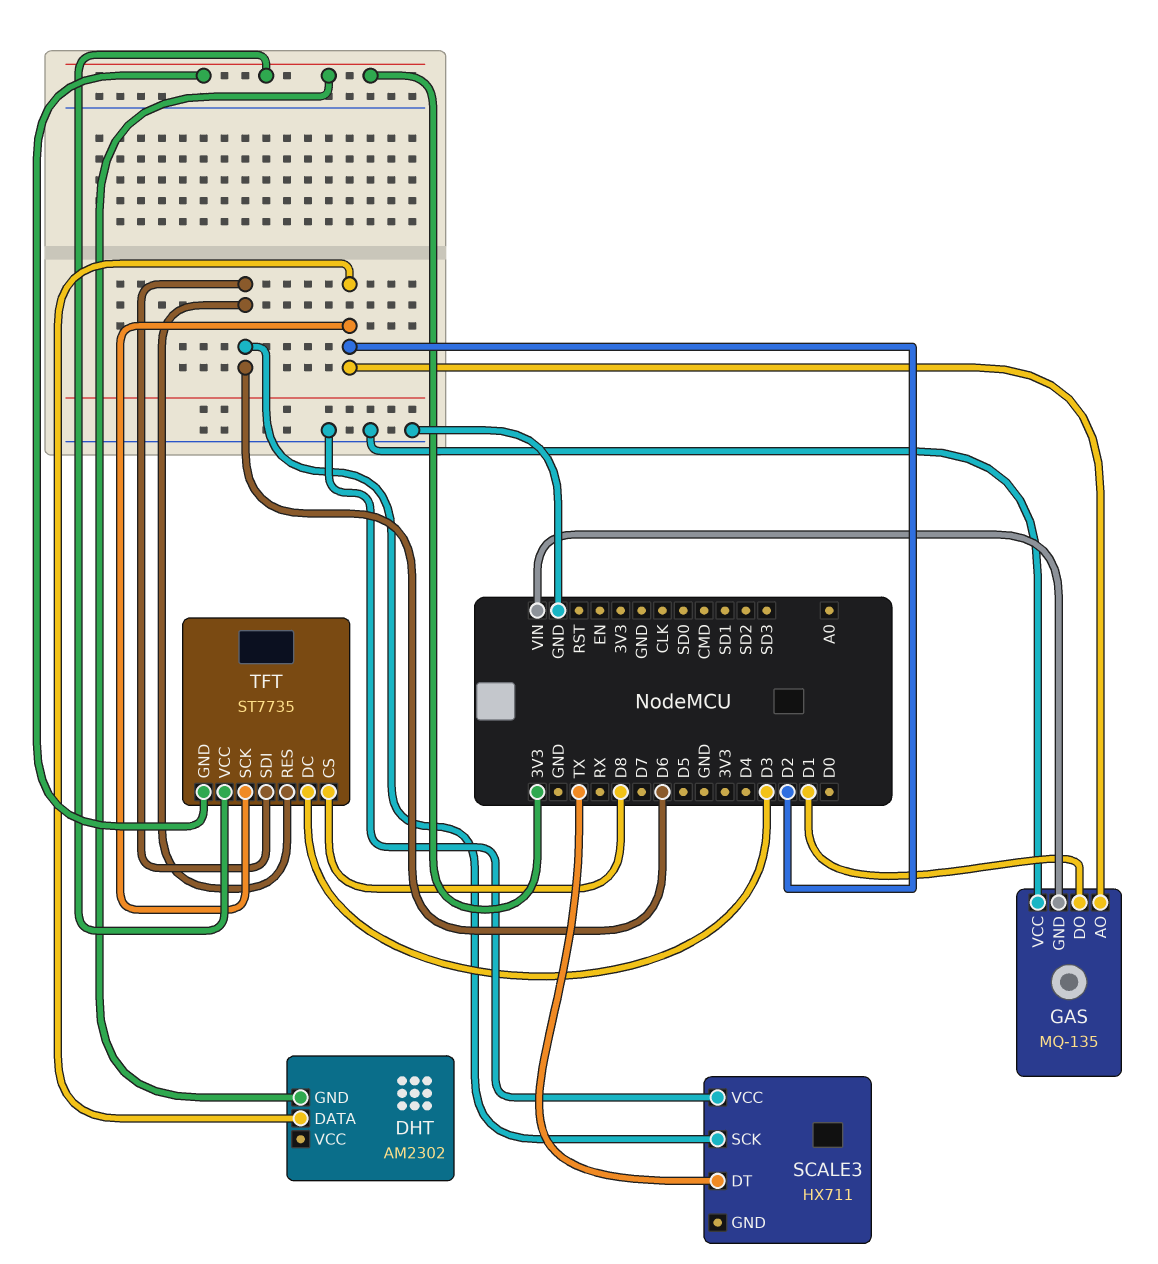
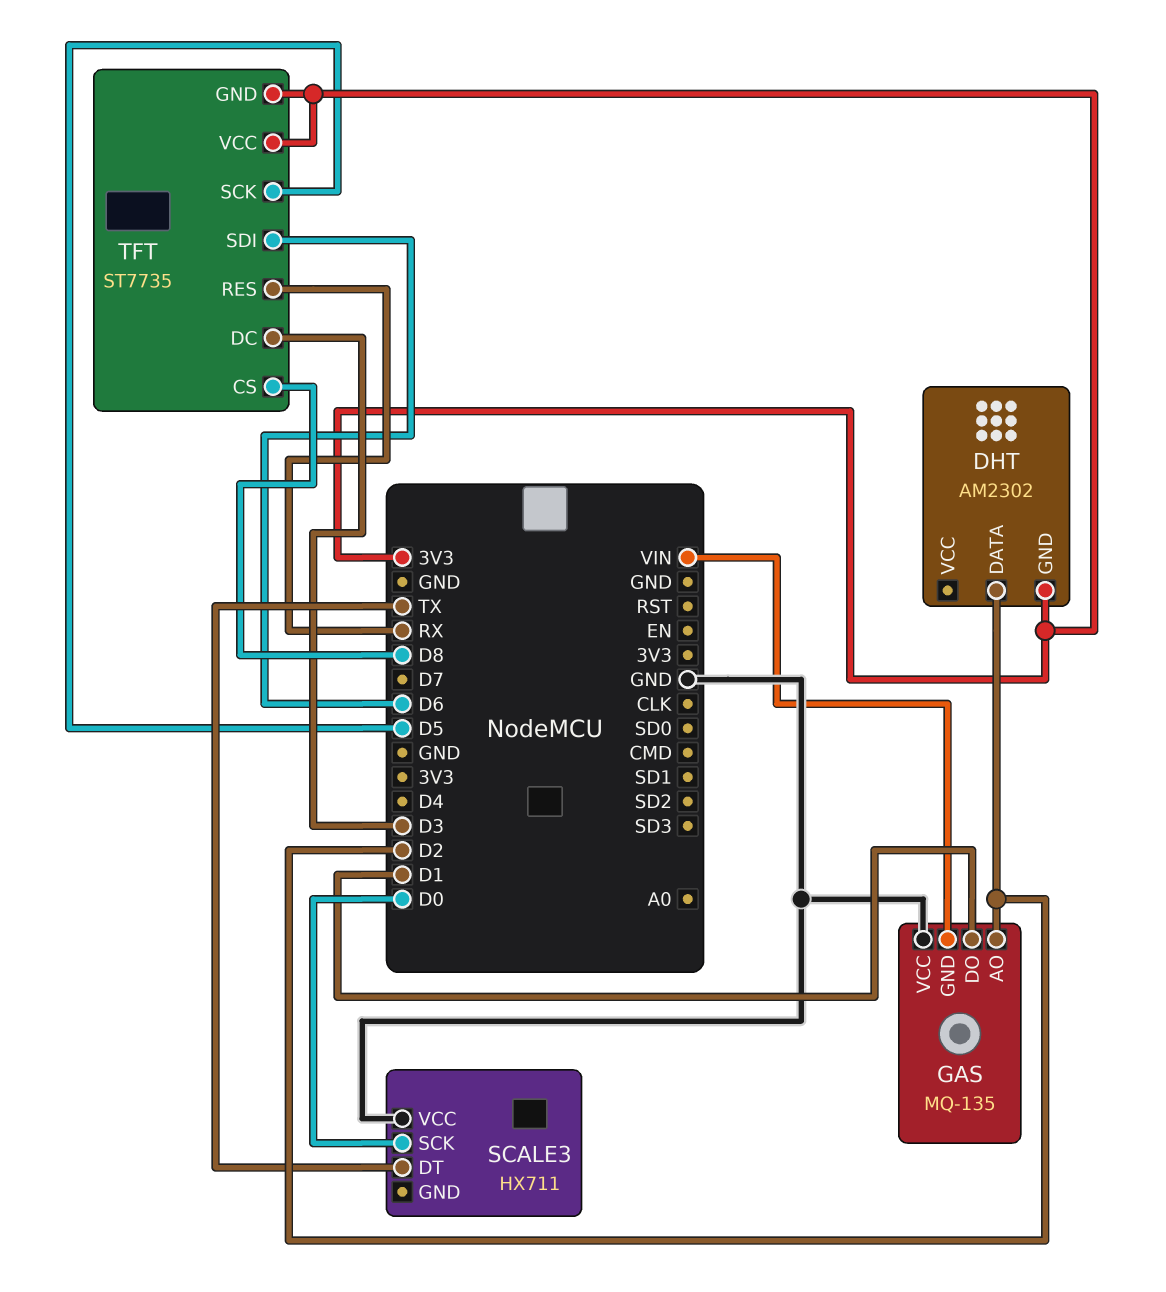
SCALE3 pin SCK: D6 -> D0
TFT pin RES: D6 -> RX
TFT pin SCK: D2 -> D5

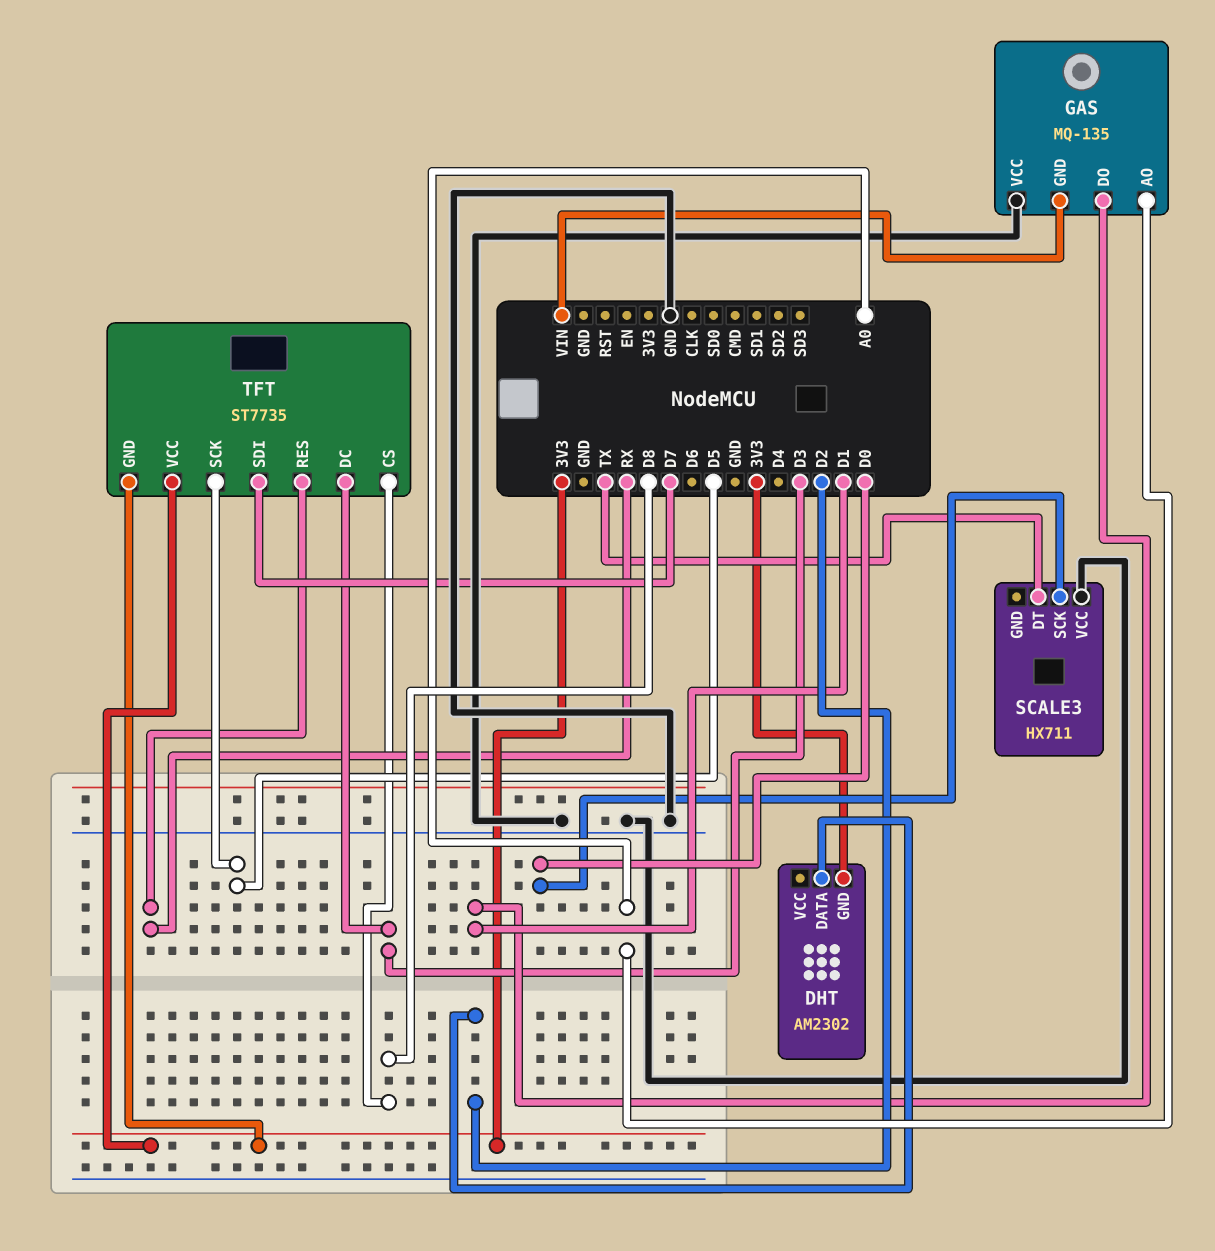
GAS pin AO: D2 -> A0
TFT pin SDI: D6 -> D7

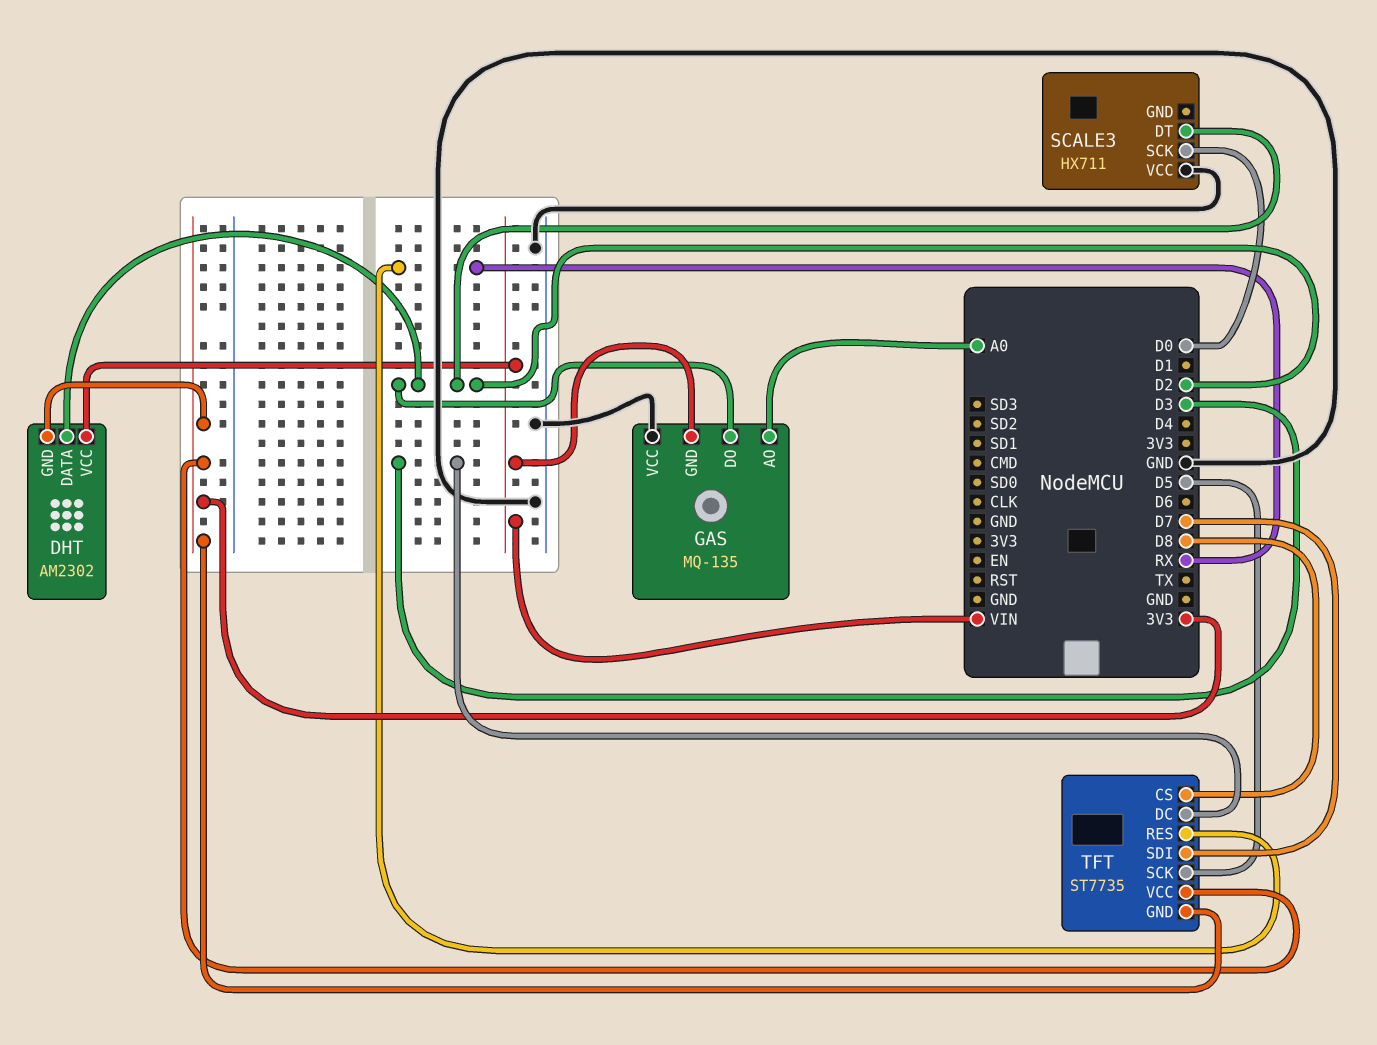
DHT pin VCC: none -> VIN
GAS pin DO: D1 -> D2
SCALE3 pin DT: TX -> D2

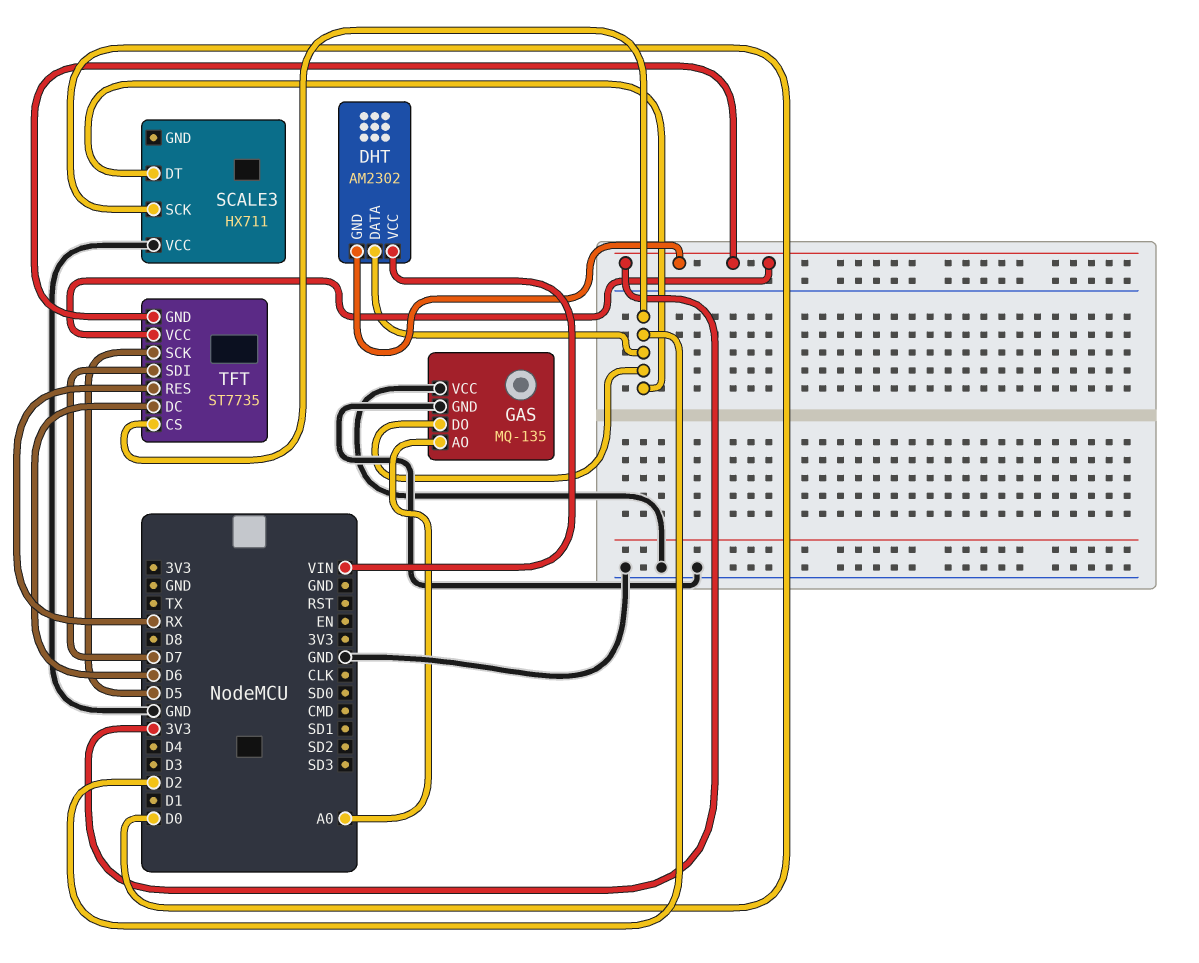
GAS pin GND: VIN -> GND
TFT pin CS: D8 -> D2
TFT pin DC: D3 -> D6

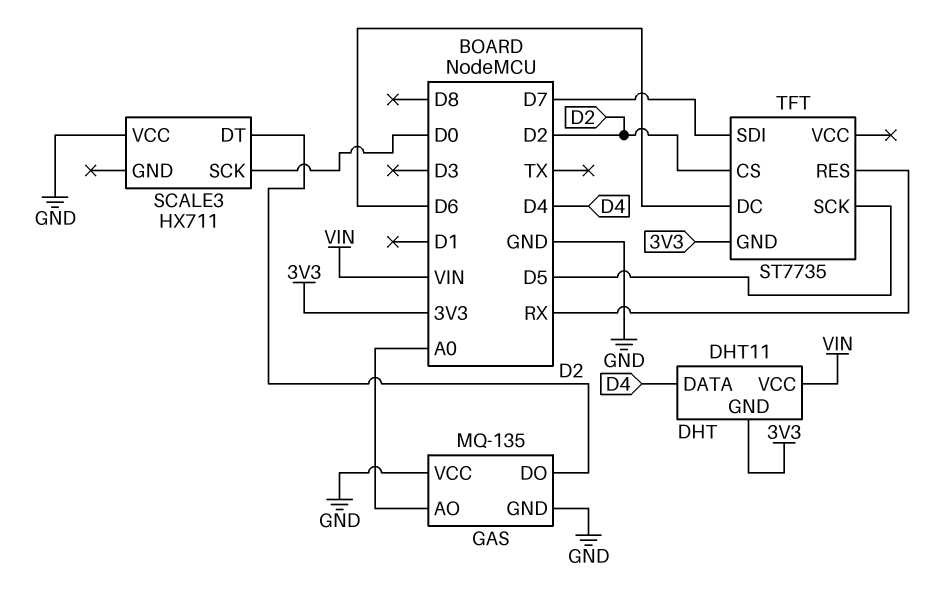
DHT: AM2302 -> DHT11
DHT pin DATA: D2 -> D4
TFT pin VCC: 3V3 -> none

